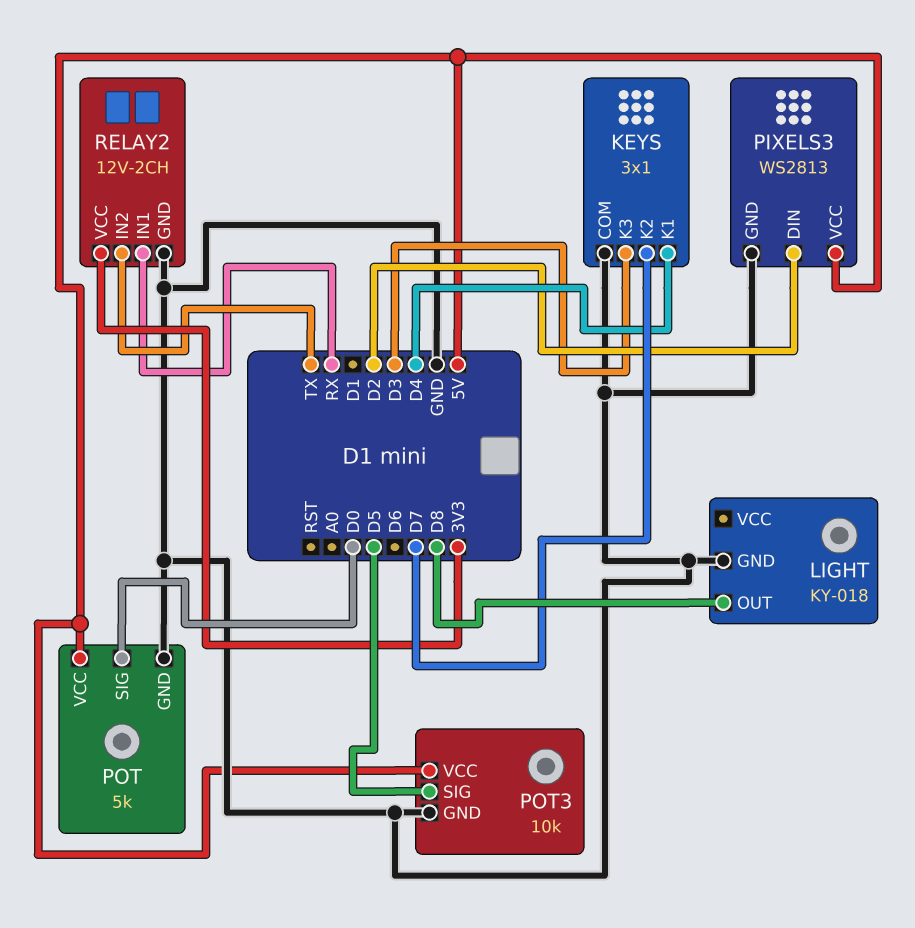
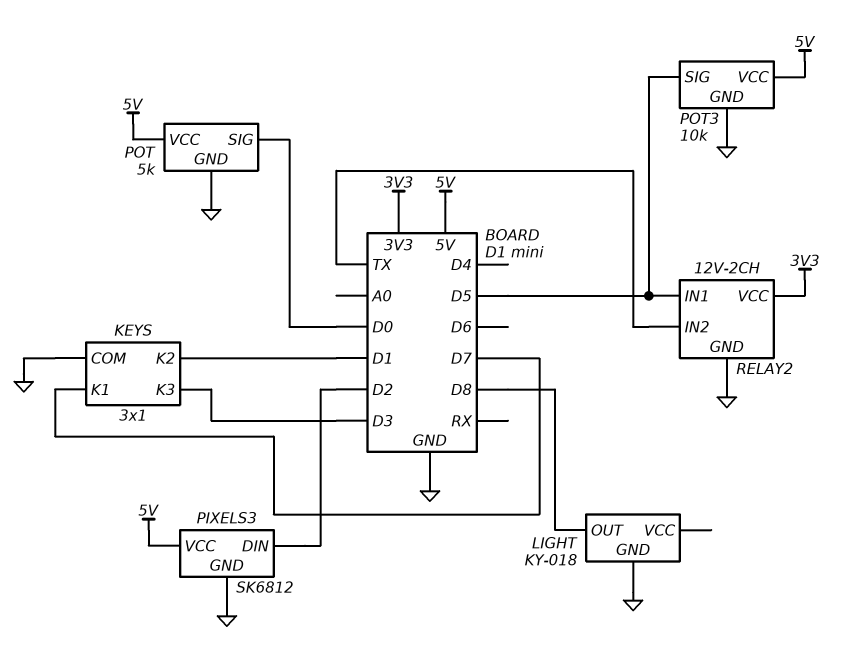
KEYS pin K1: D4 -> D7
KEYS pin K2: D7 -> D1
PIXELS3: WS2813 -> SK6812
RELAY2 pin IN1: RX -> D5

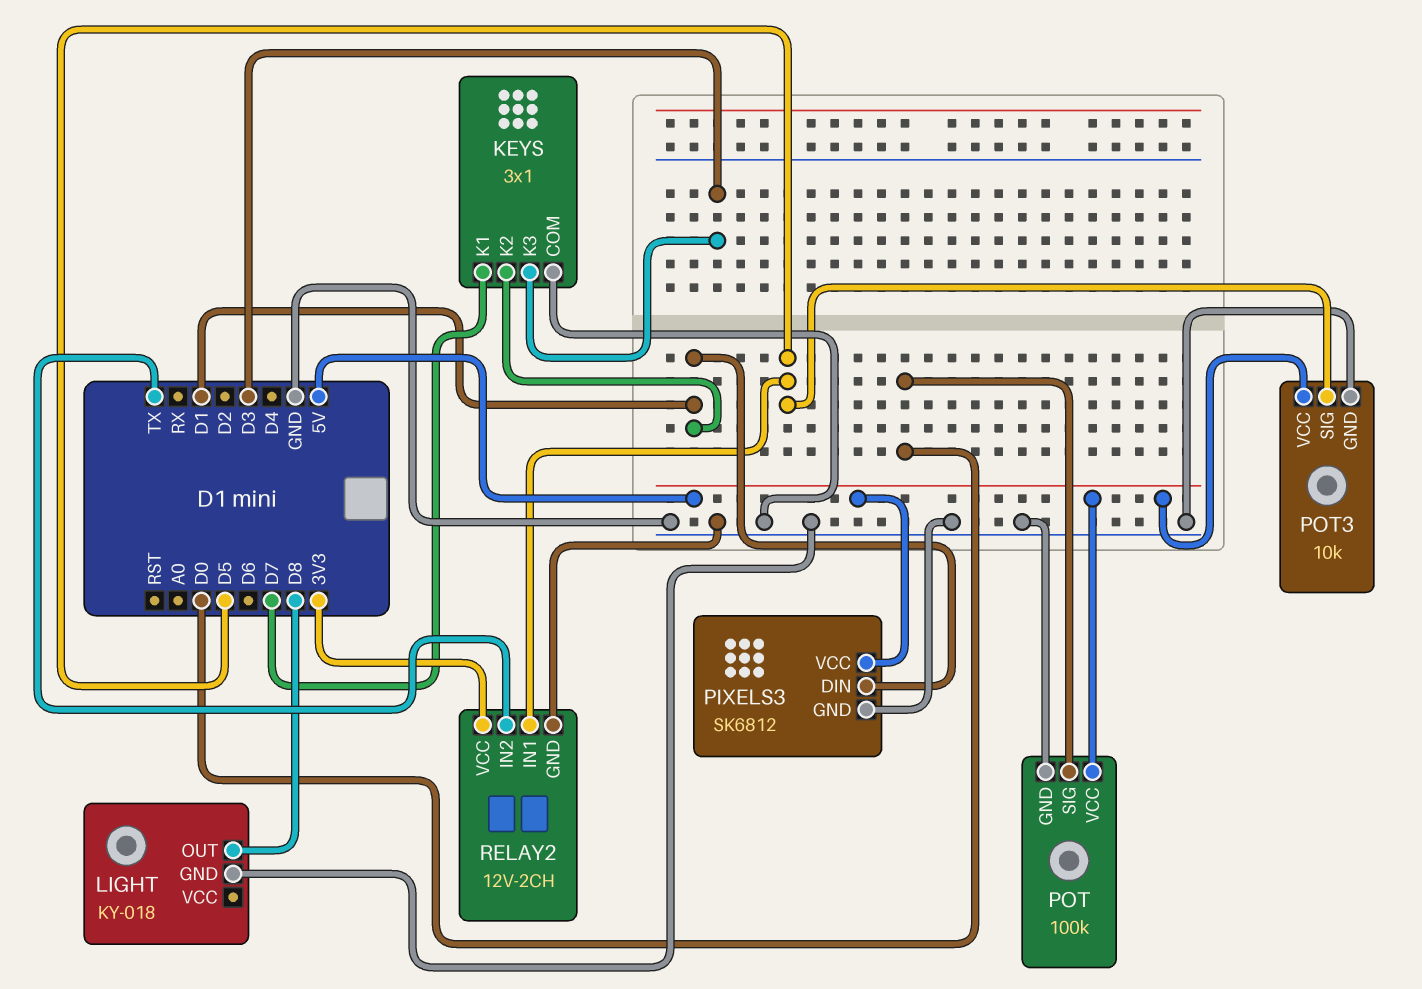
PIXELS3 pin DIN: D2 -> D1
POT: 5k -> 100k

